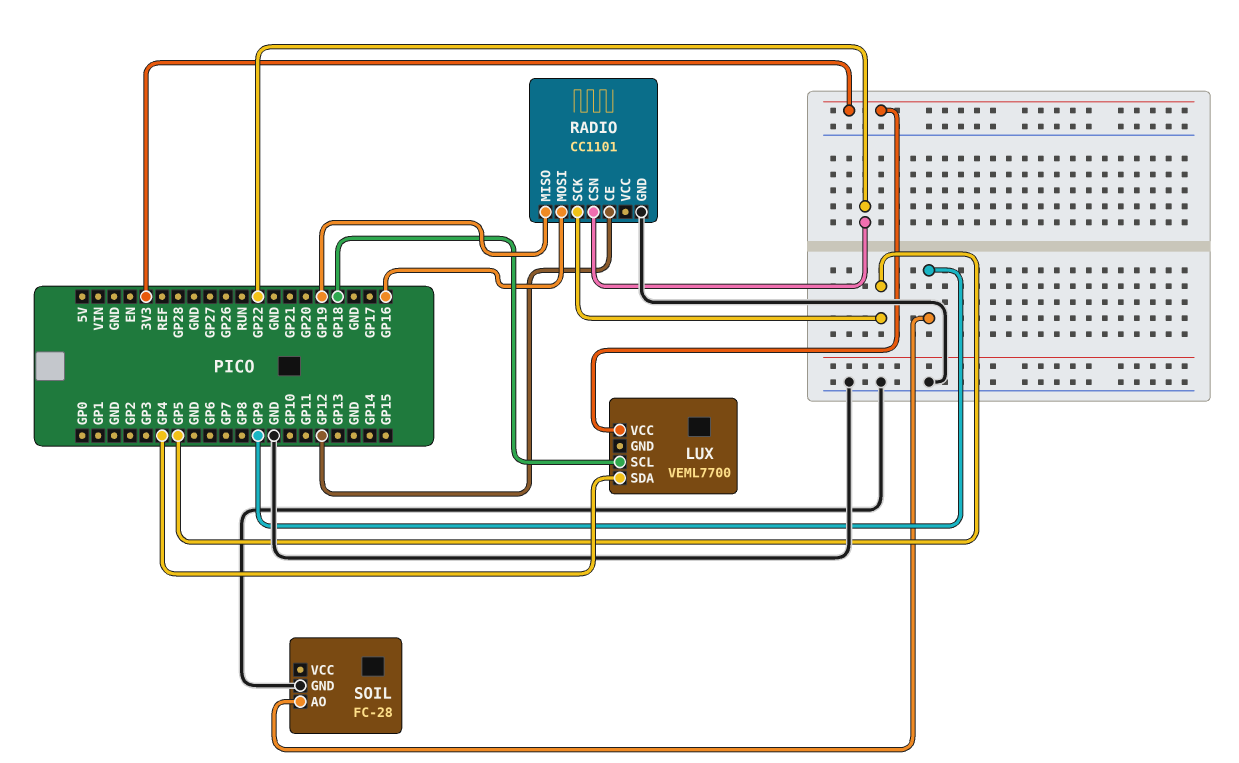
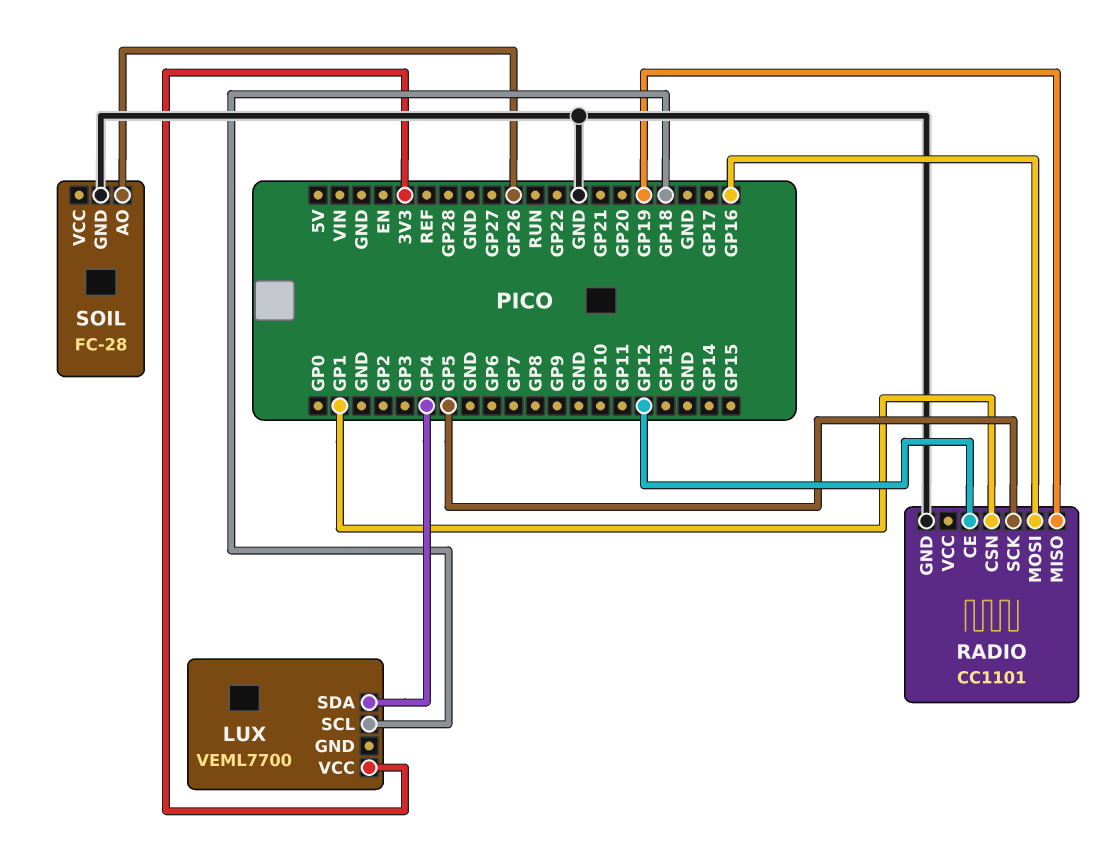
RADIO pin CSN: GP22 -> GP1
SOIL pin AO: GP9 -> GP26

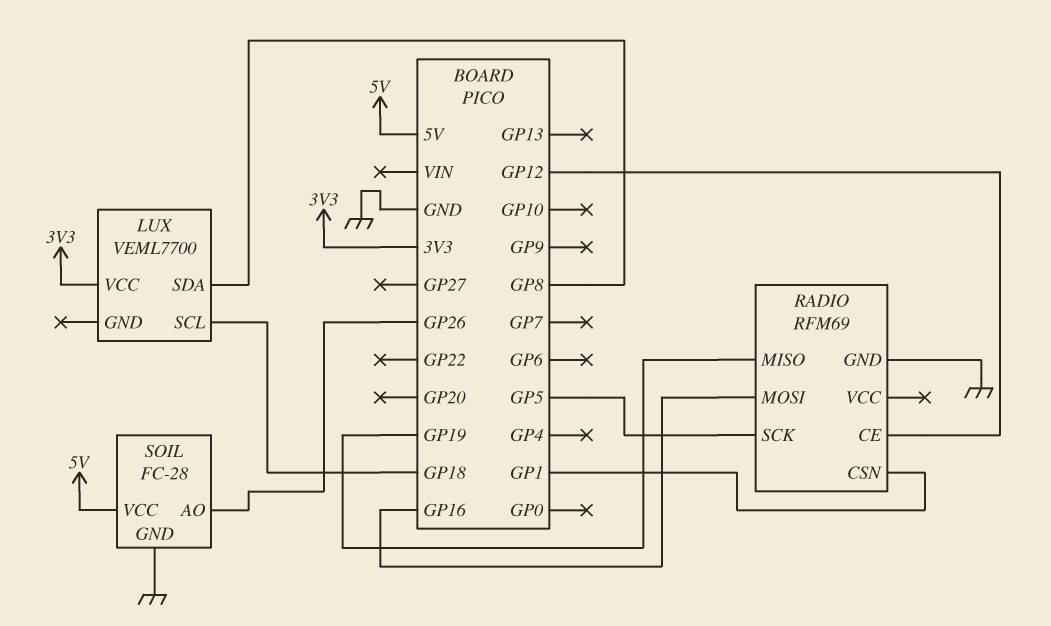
LUX pin SDA: GP4 -> GP8
RADIO: CC1101 -> RFM69
SOIL pin VCC: none -> 5V

